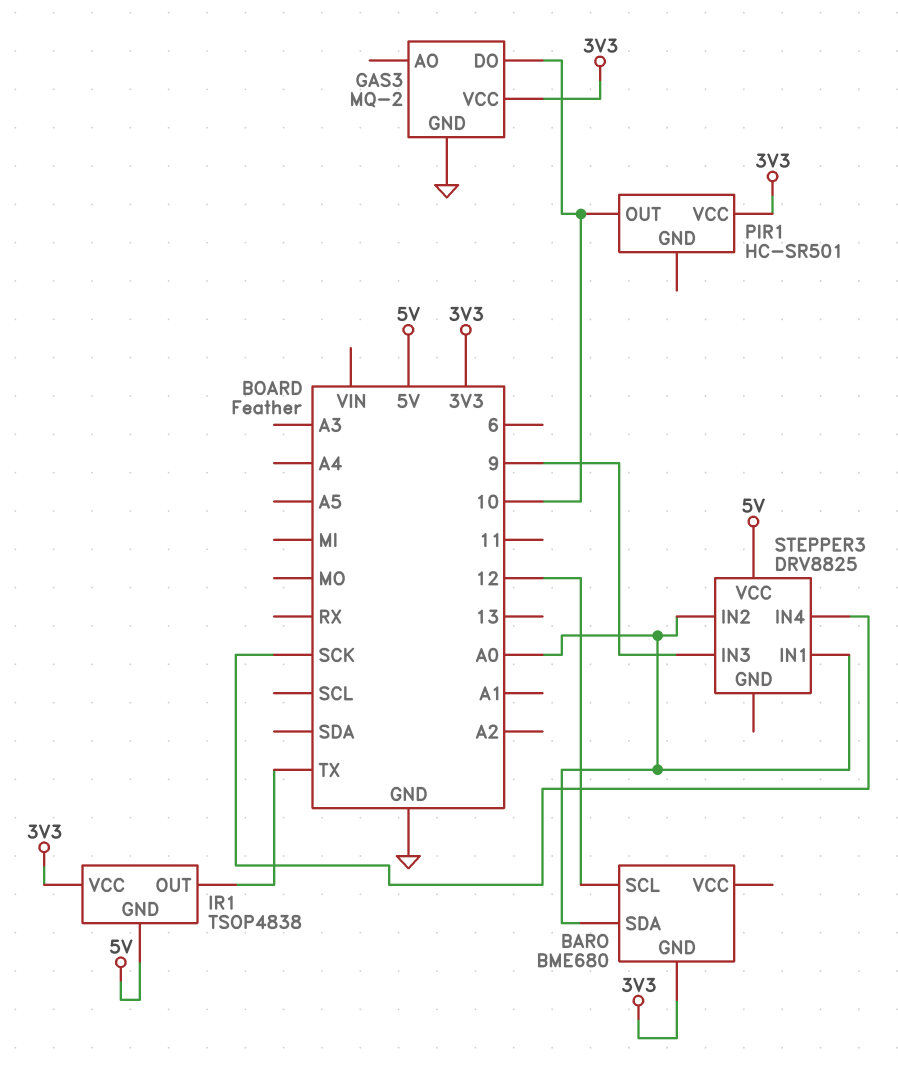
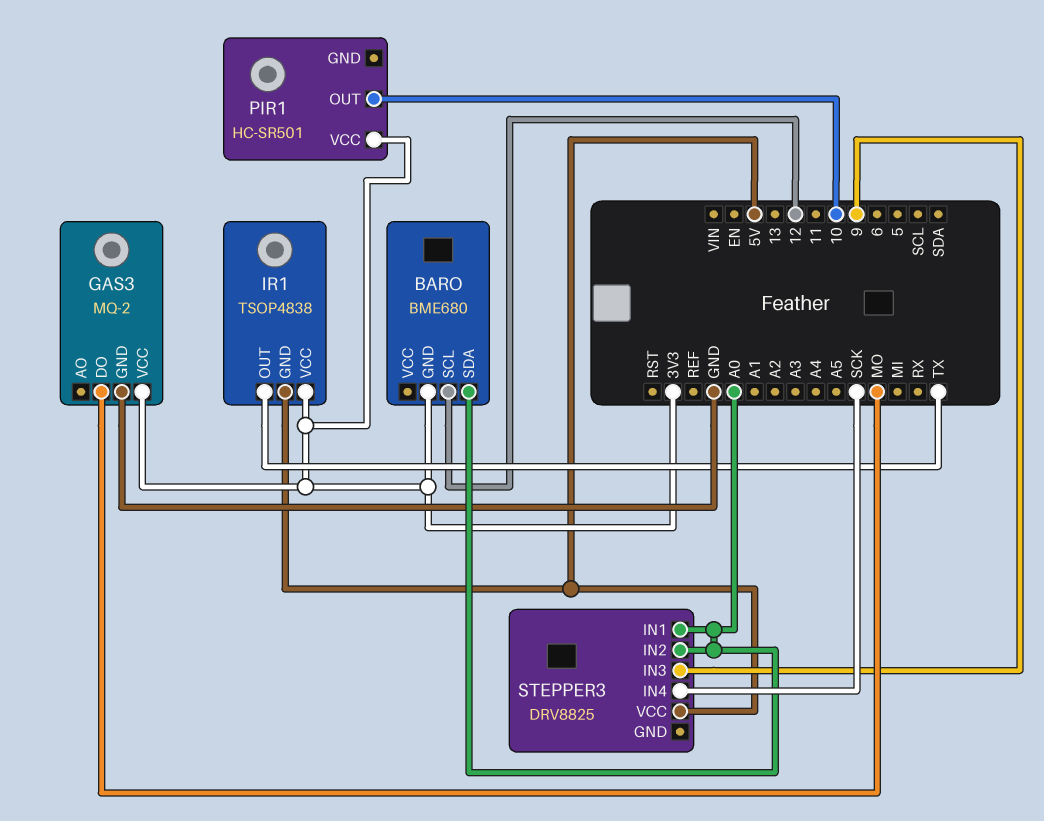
GAS3 pin DO: 10 -> MO

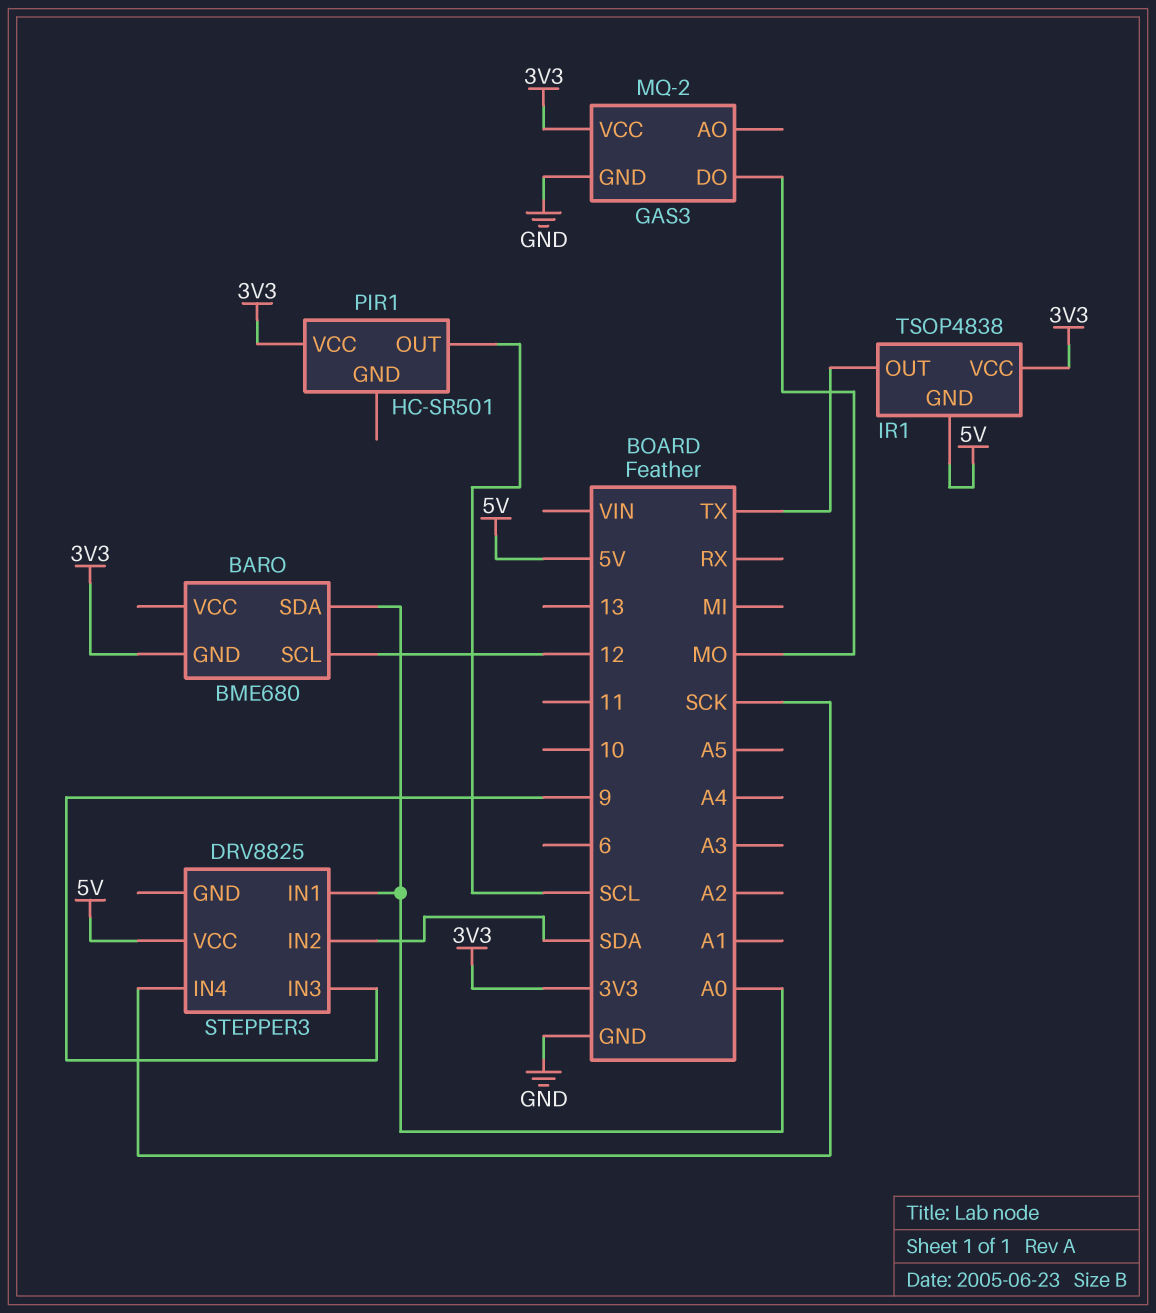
PIR1 pin OUT: 10 -> SCL
STEPPER3 pin IN2: A0 -> SDA

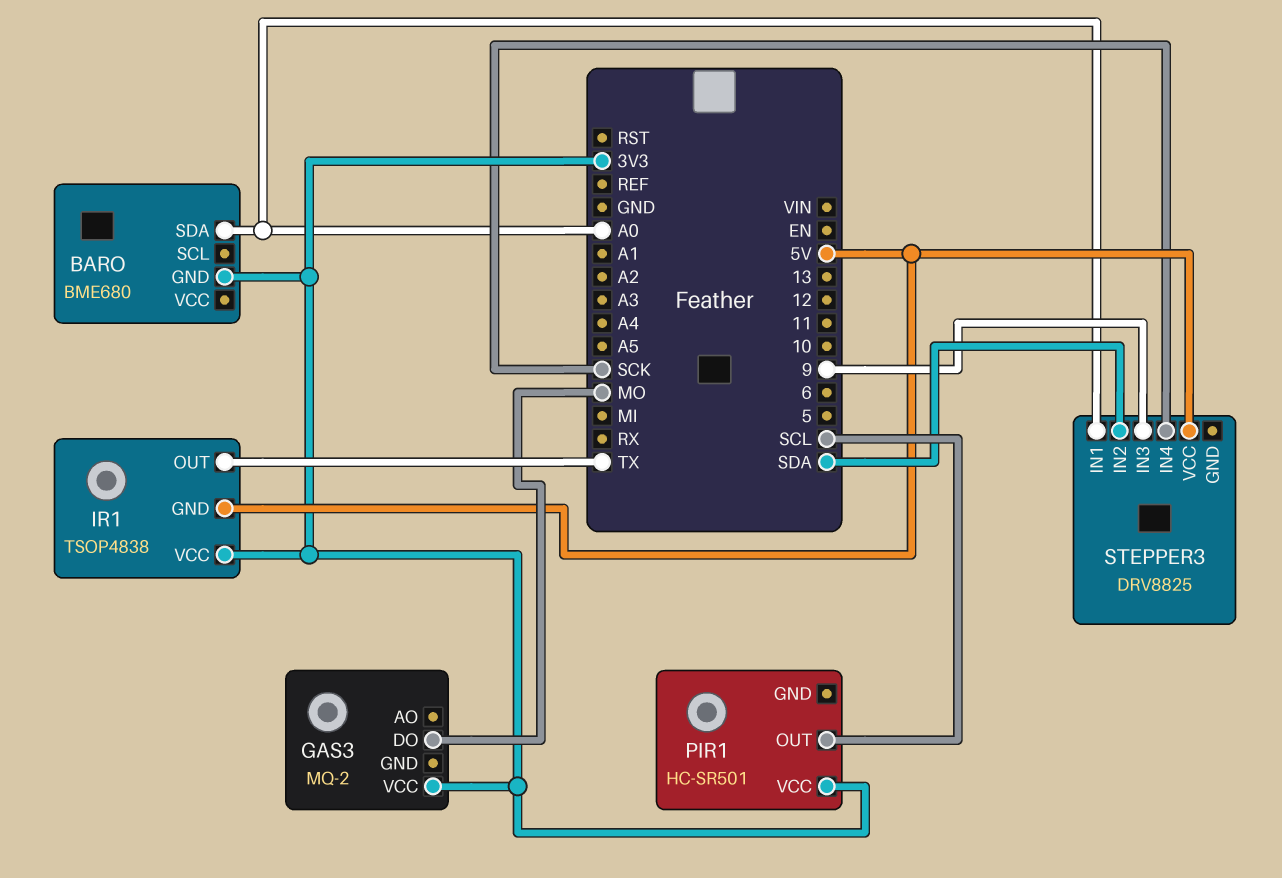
BARO pin SCL: 12 -> none
GAS3 pin GND: GND -> none

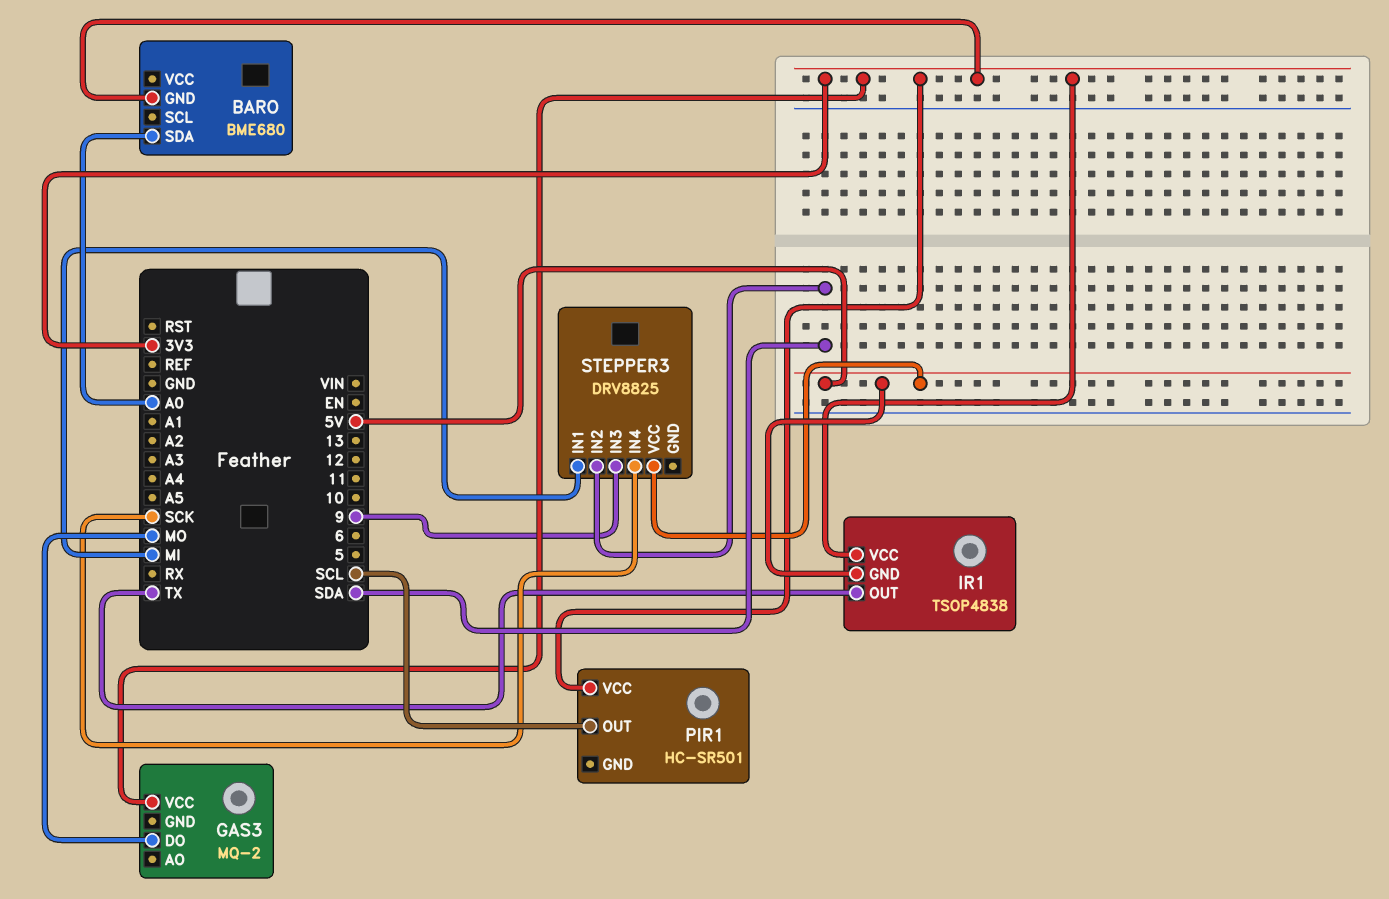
STEPPER3 pin IN1: A0 -> MI

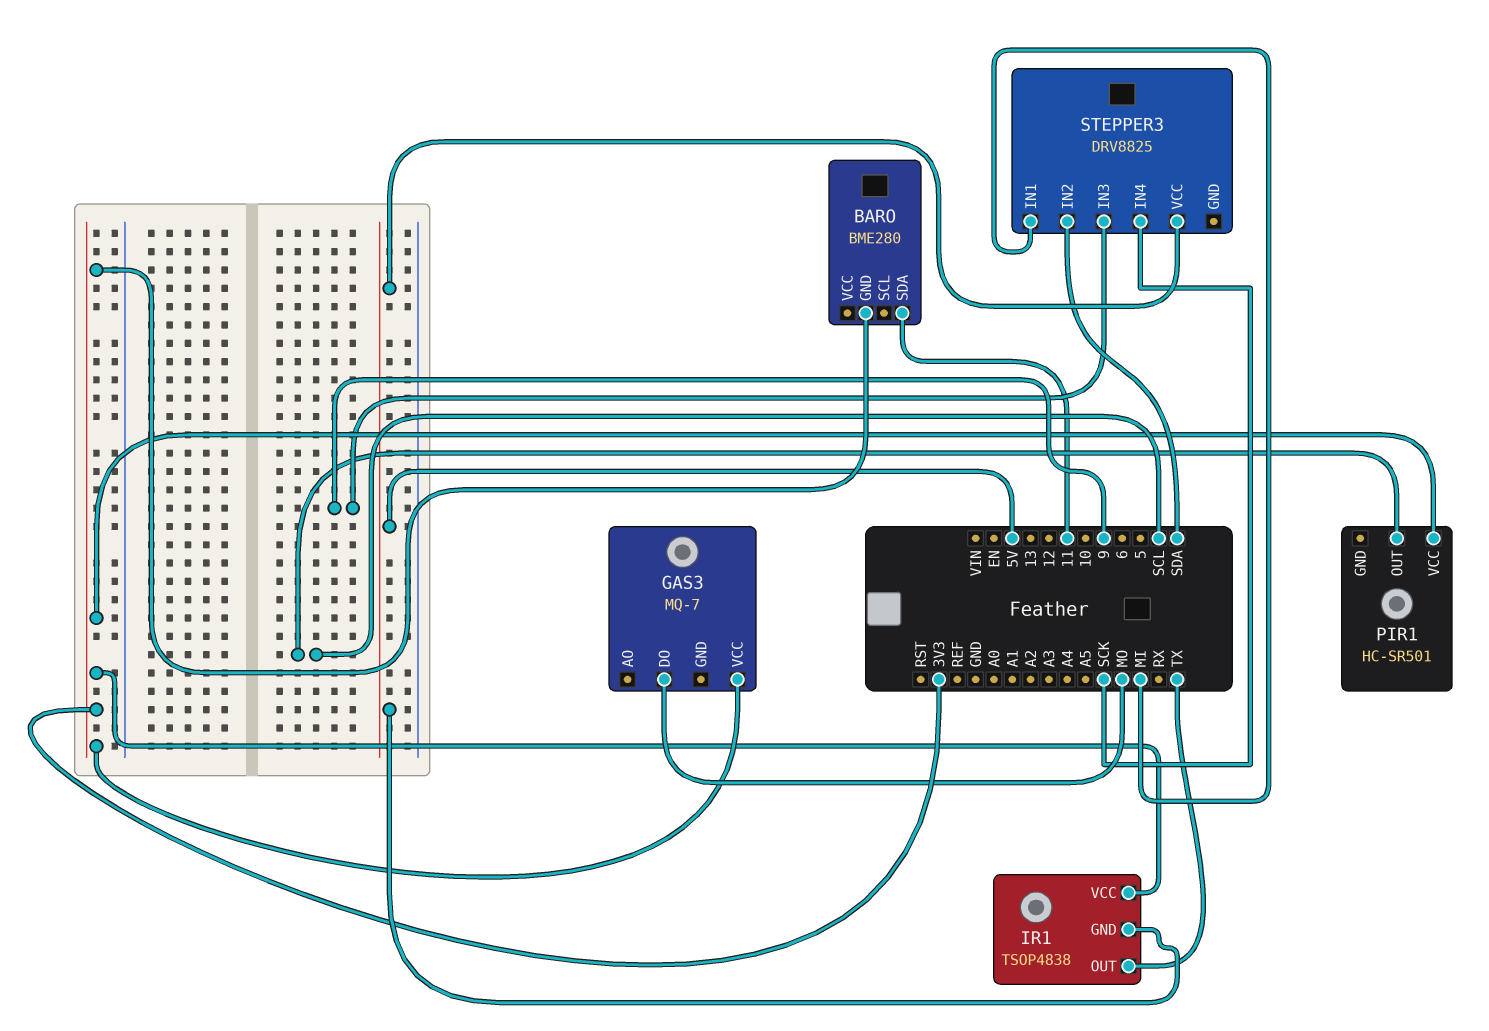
BARO: BME680 -> BME280
BARO pin SDA: A0 -> 11
GAS3: MQ-2 -> MQ-7

